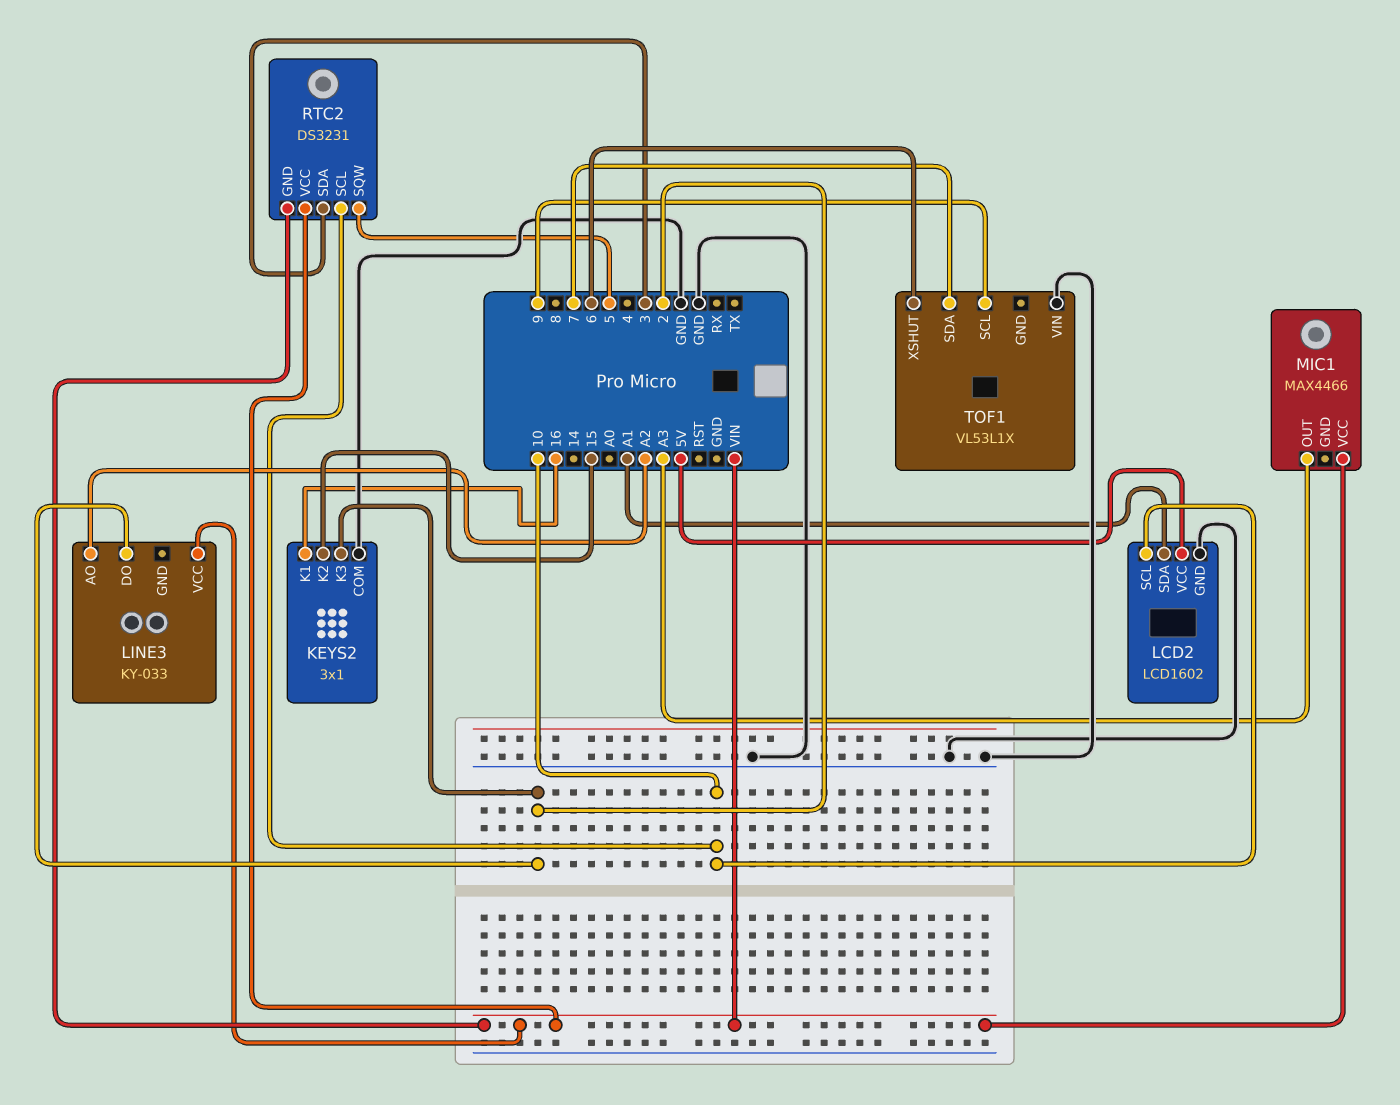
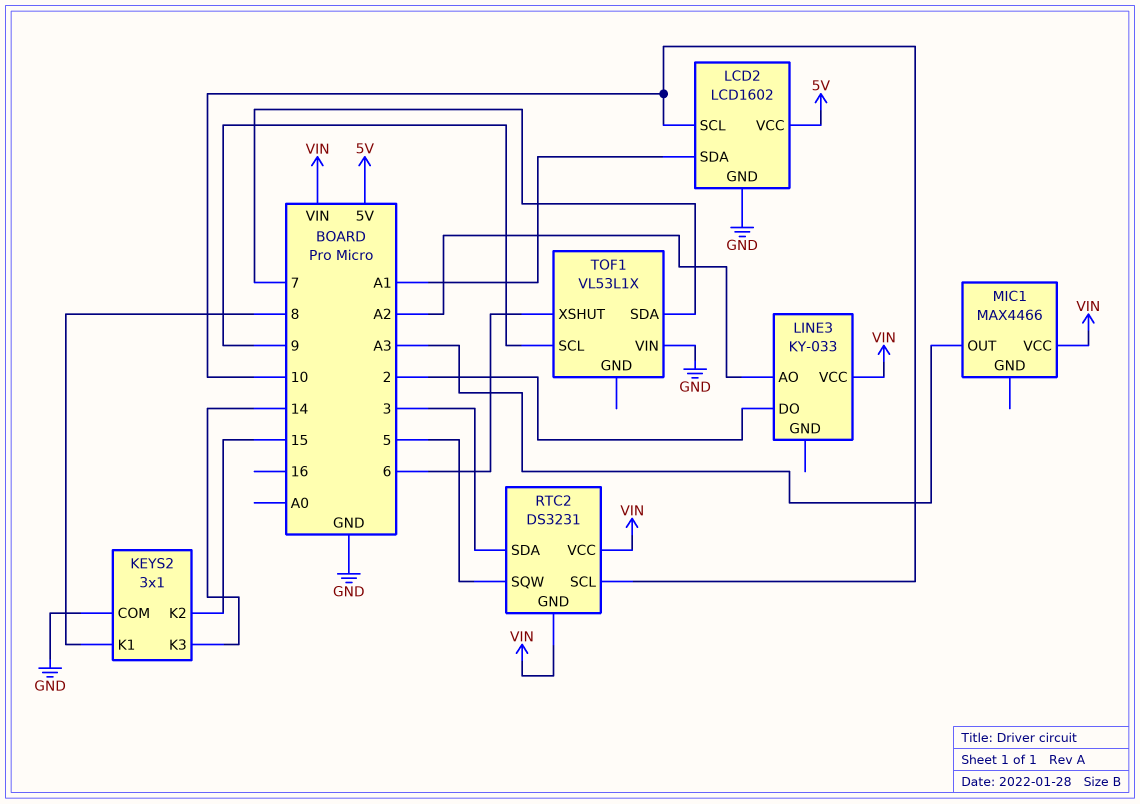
KEYS2 pin K1: 16 -> 8
KEYS2 pin K3: 2 -> 14

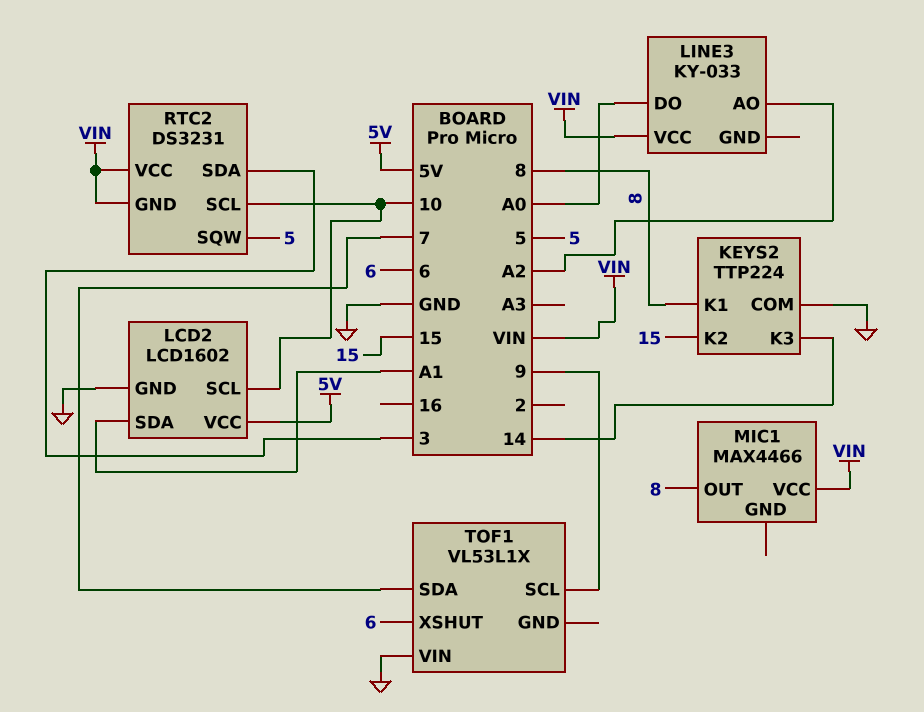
KEYS2: 3x1 -> TTP224
LINE3 pin DO: 2 -> A0
MIC1 pin OUT: A3 -> 8

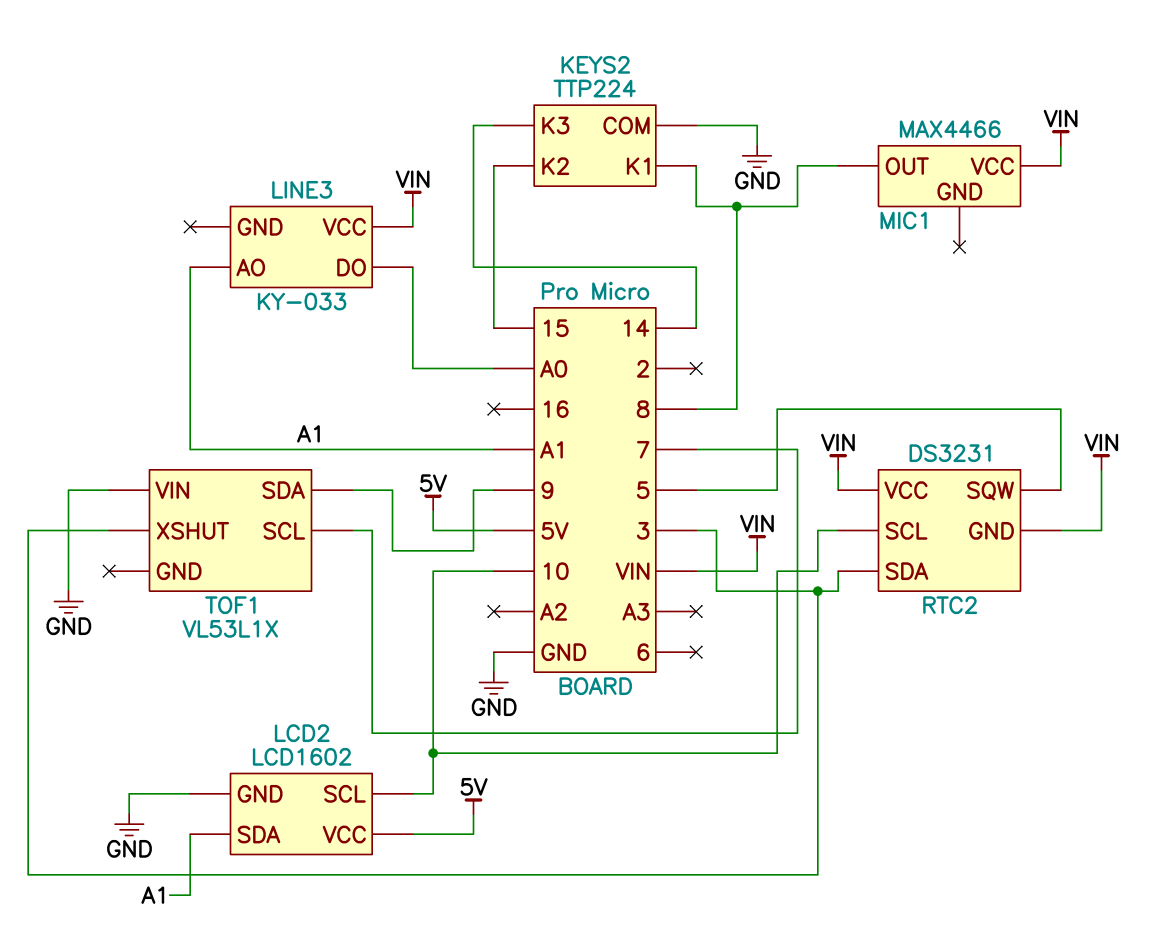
LINE3 pin AO: A2 -> A1
TOF1 pin SCL: 9 -> 7
TOF1 pin SDA: 7 -> 9
TOF1 pin XSHUT: 6 -> 3

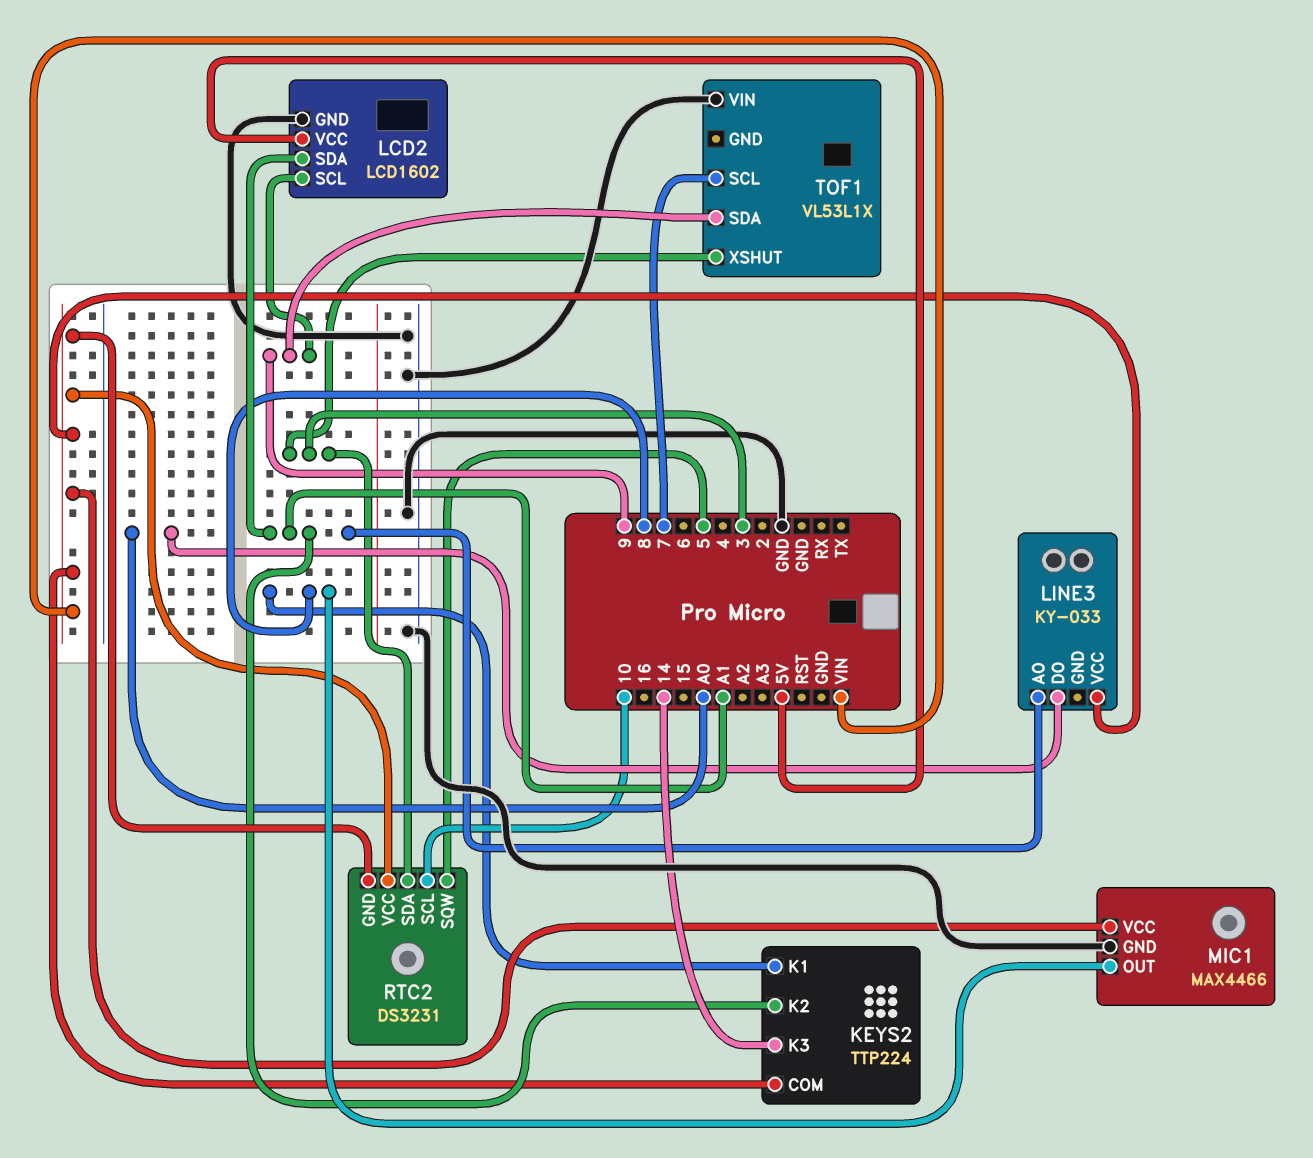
KEYS2 pin COM: GND -> VIN
KEYS2 pin K2: 15 -> A1
LCD2 pin SCL: 10 -> 9
MIC1 pin GND: none -> GND

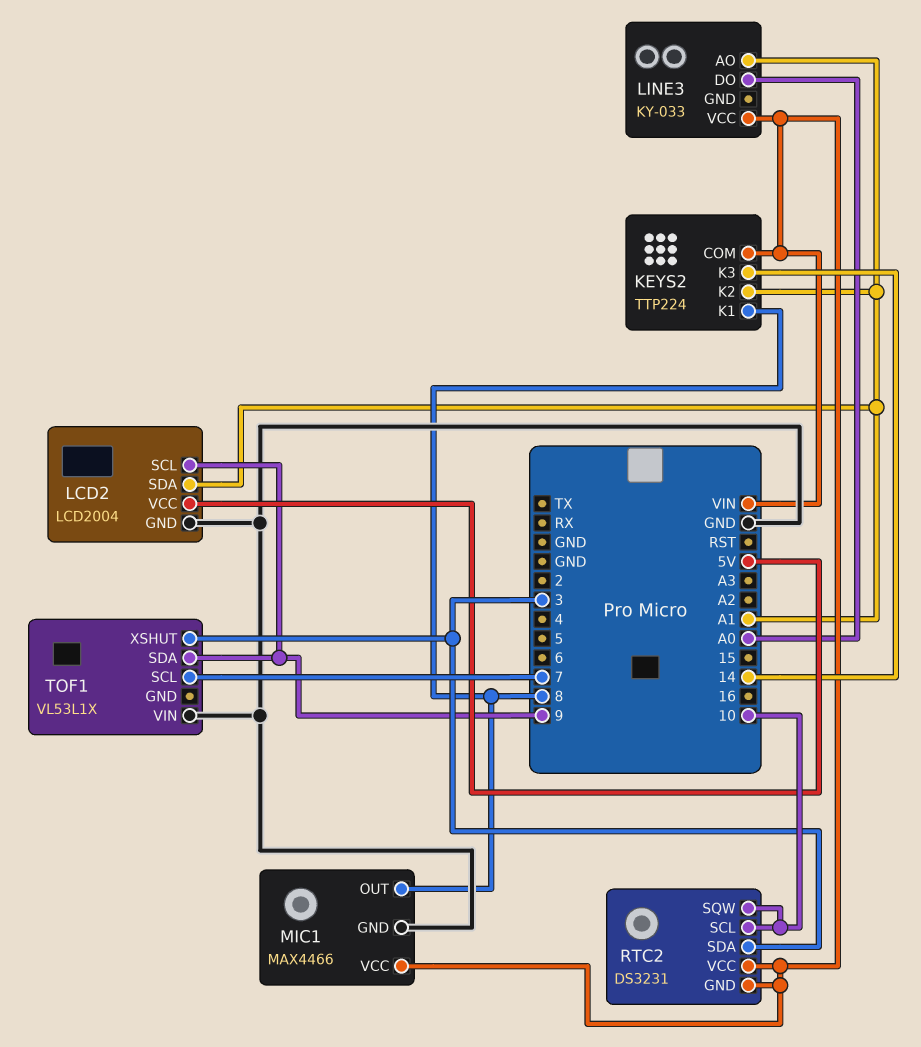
LCD2: LCD1602 -> LCD2004
RTC2 pin SQW: 5 -> 10

